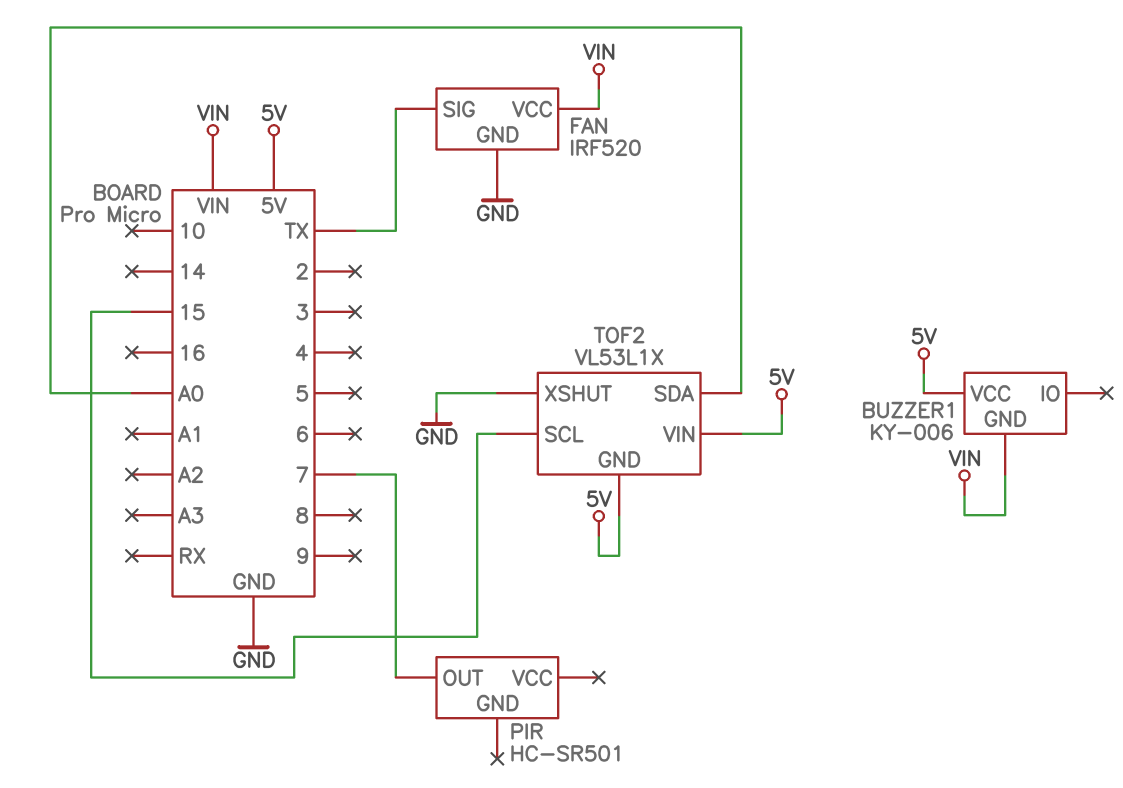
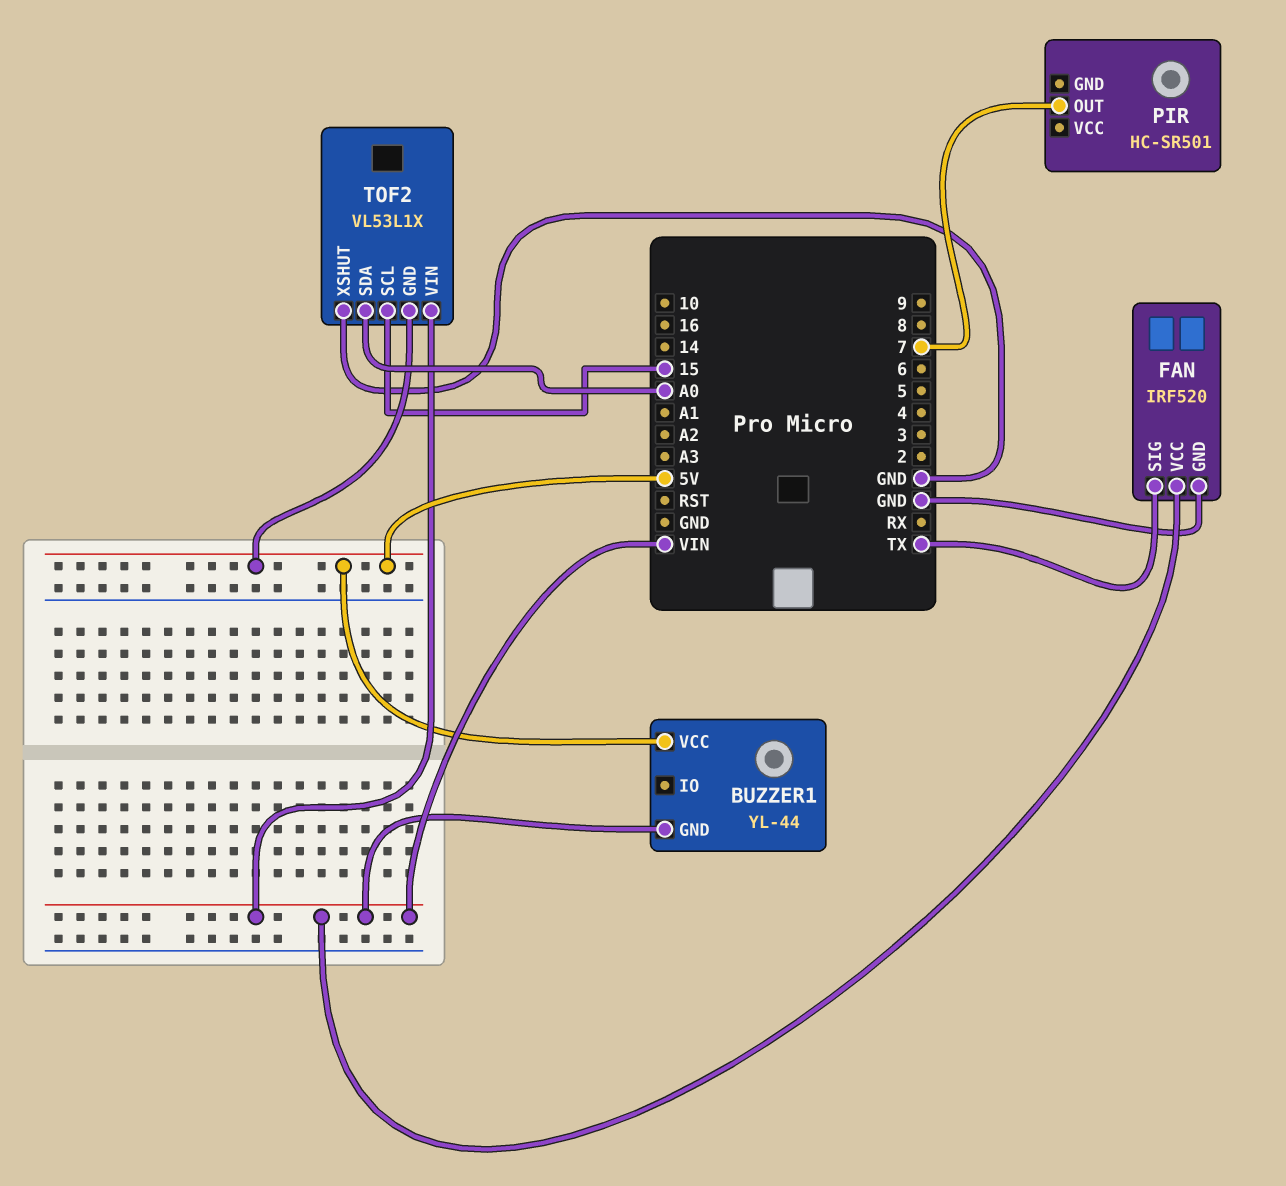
BUZZER1: KY-006 -> YL-44
TOF2 pin VIN: 5V -> VIN

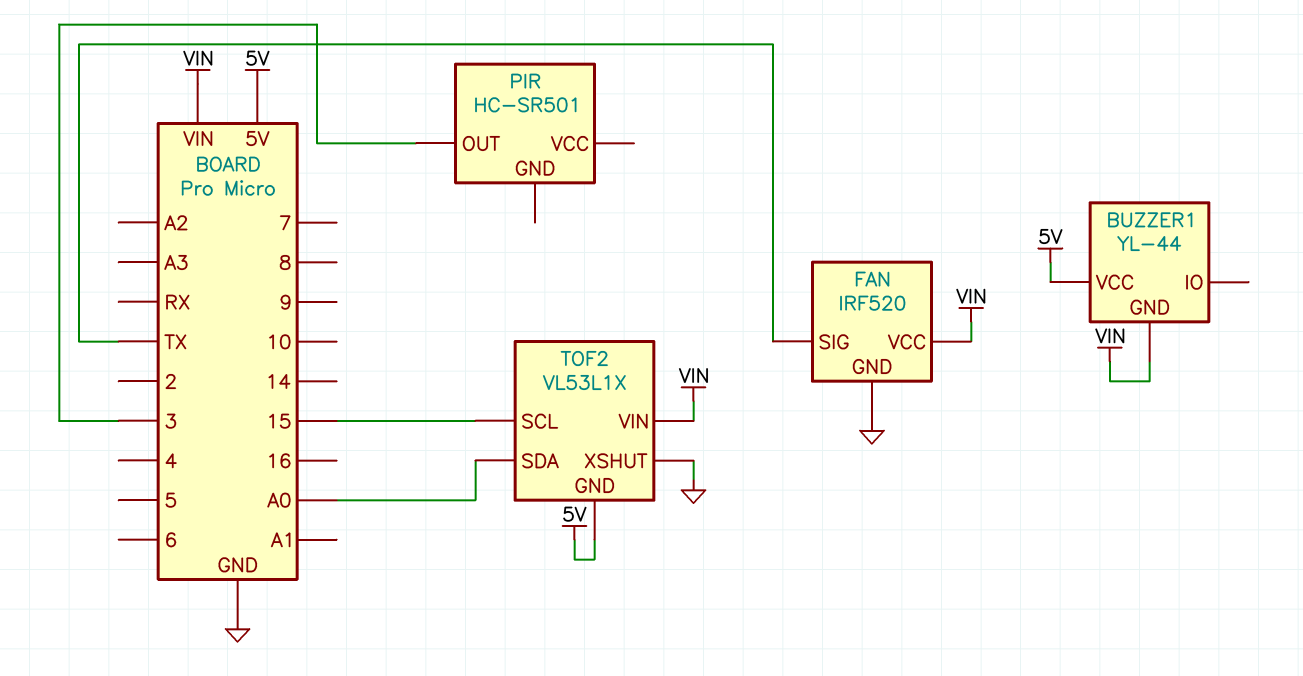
PIR pin OUT: 7 -> 3

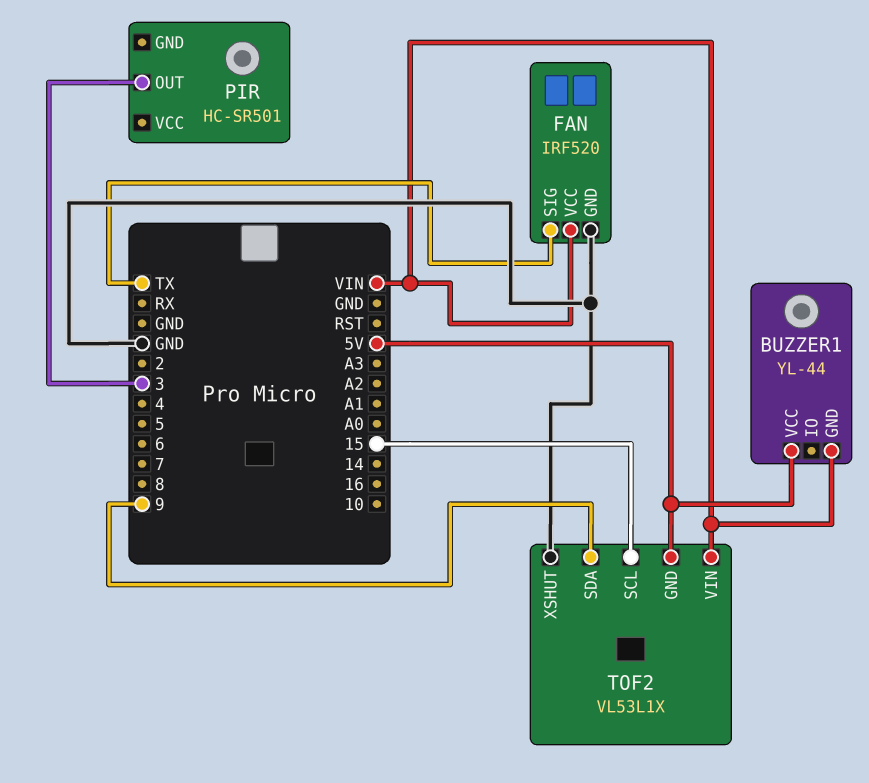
TOF2 pin SDA: A0 -> 9

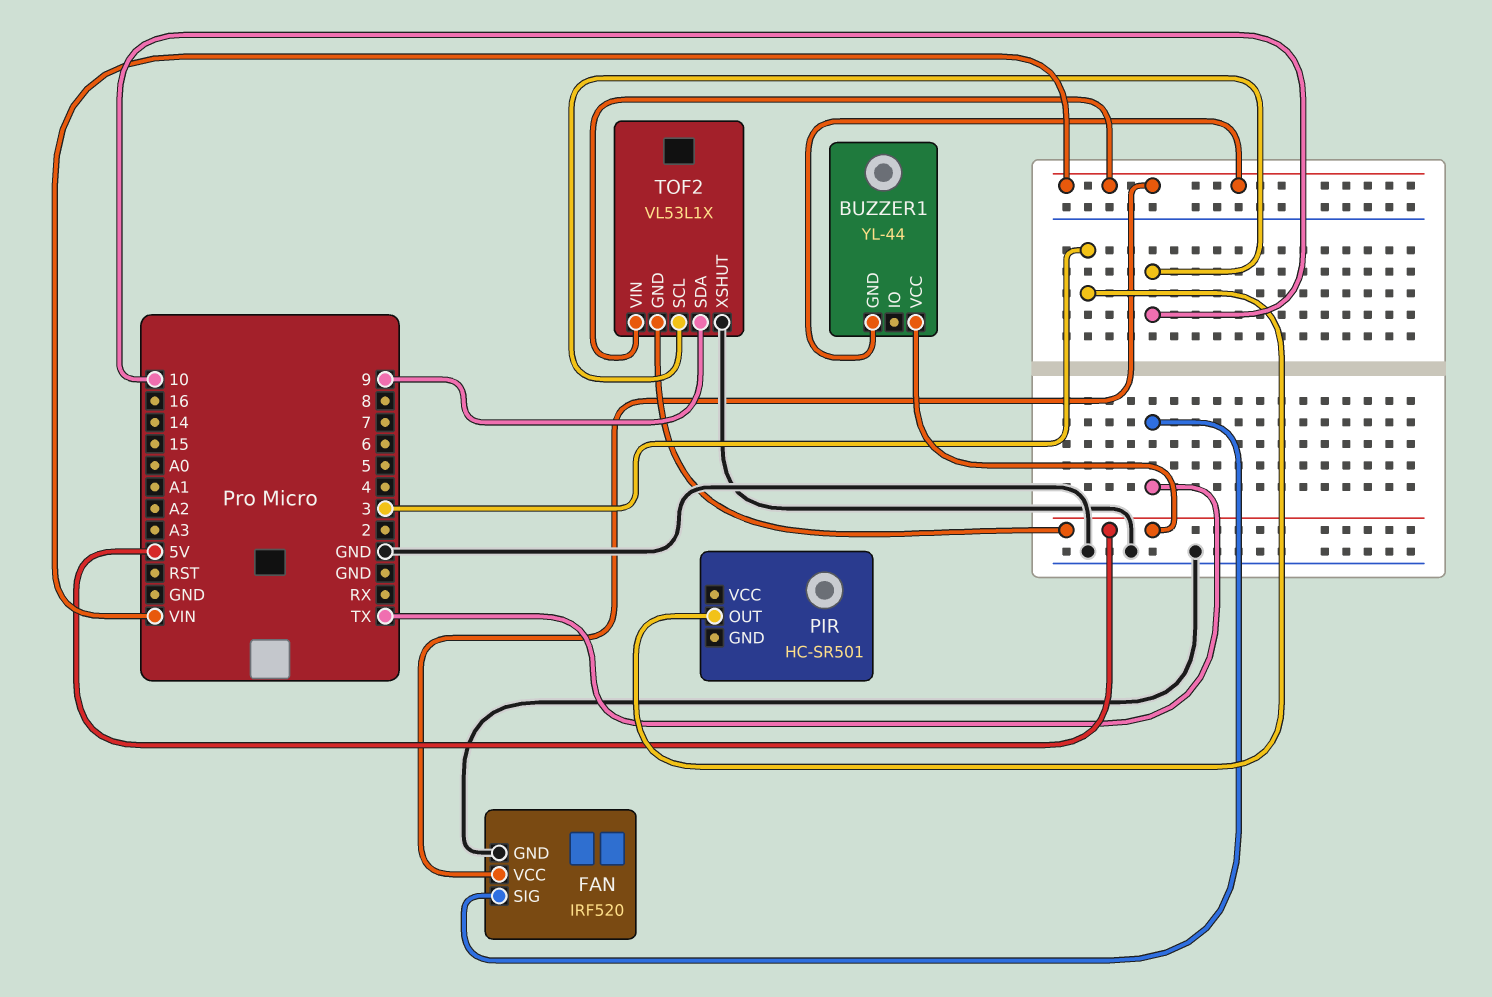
TOF2 pin SCL: 15 -> 10

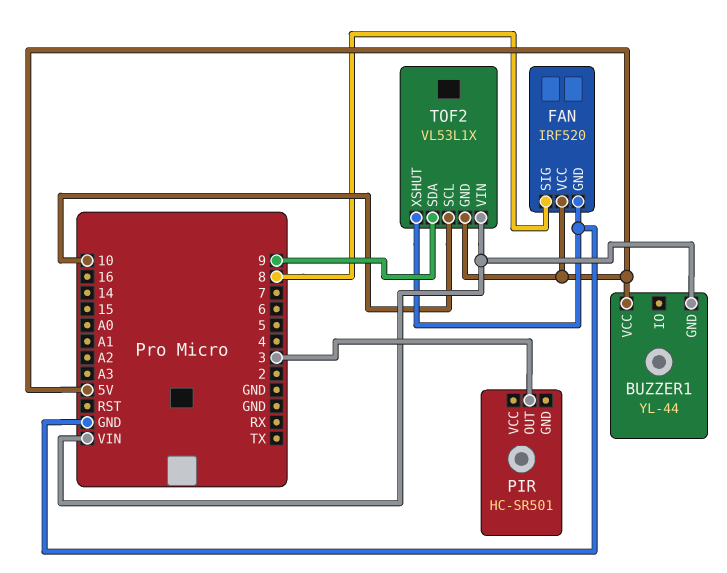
FAN pin SIG: TX -> 8
FAN pin VCC: VIN -> 5V

